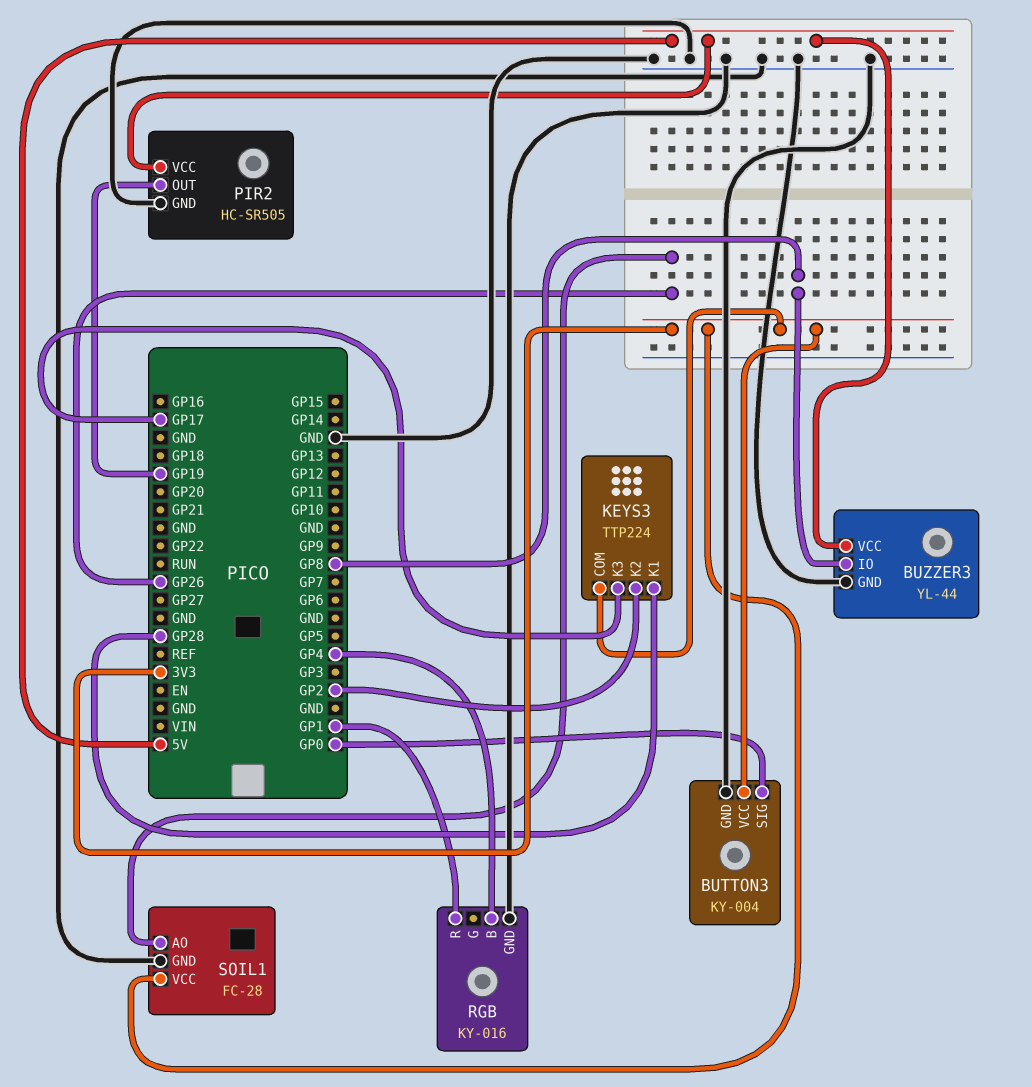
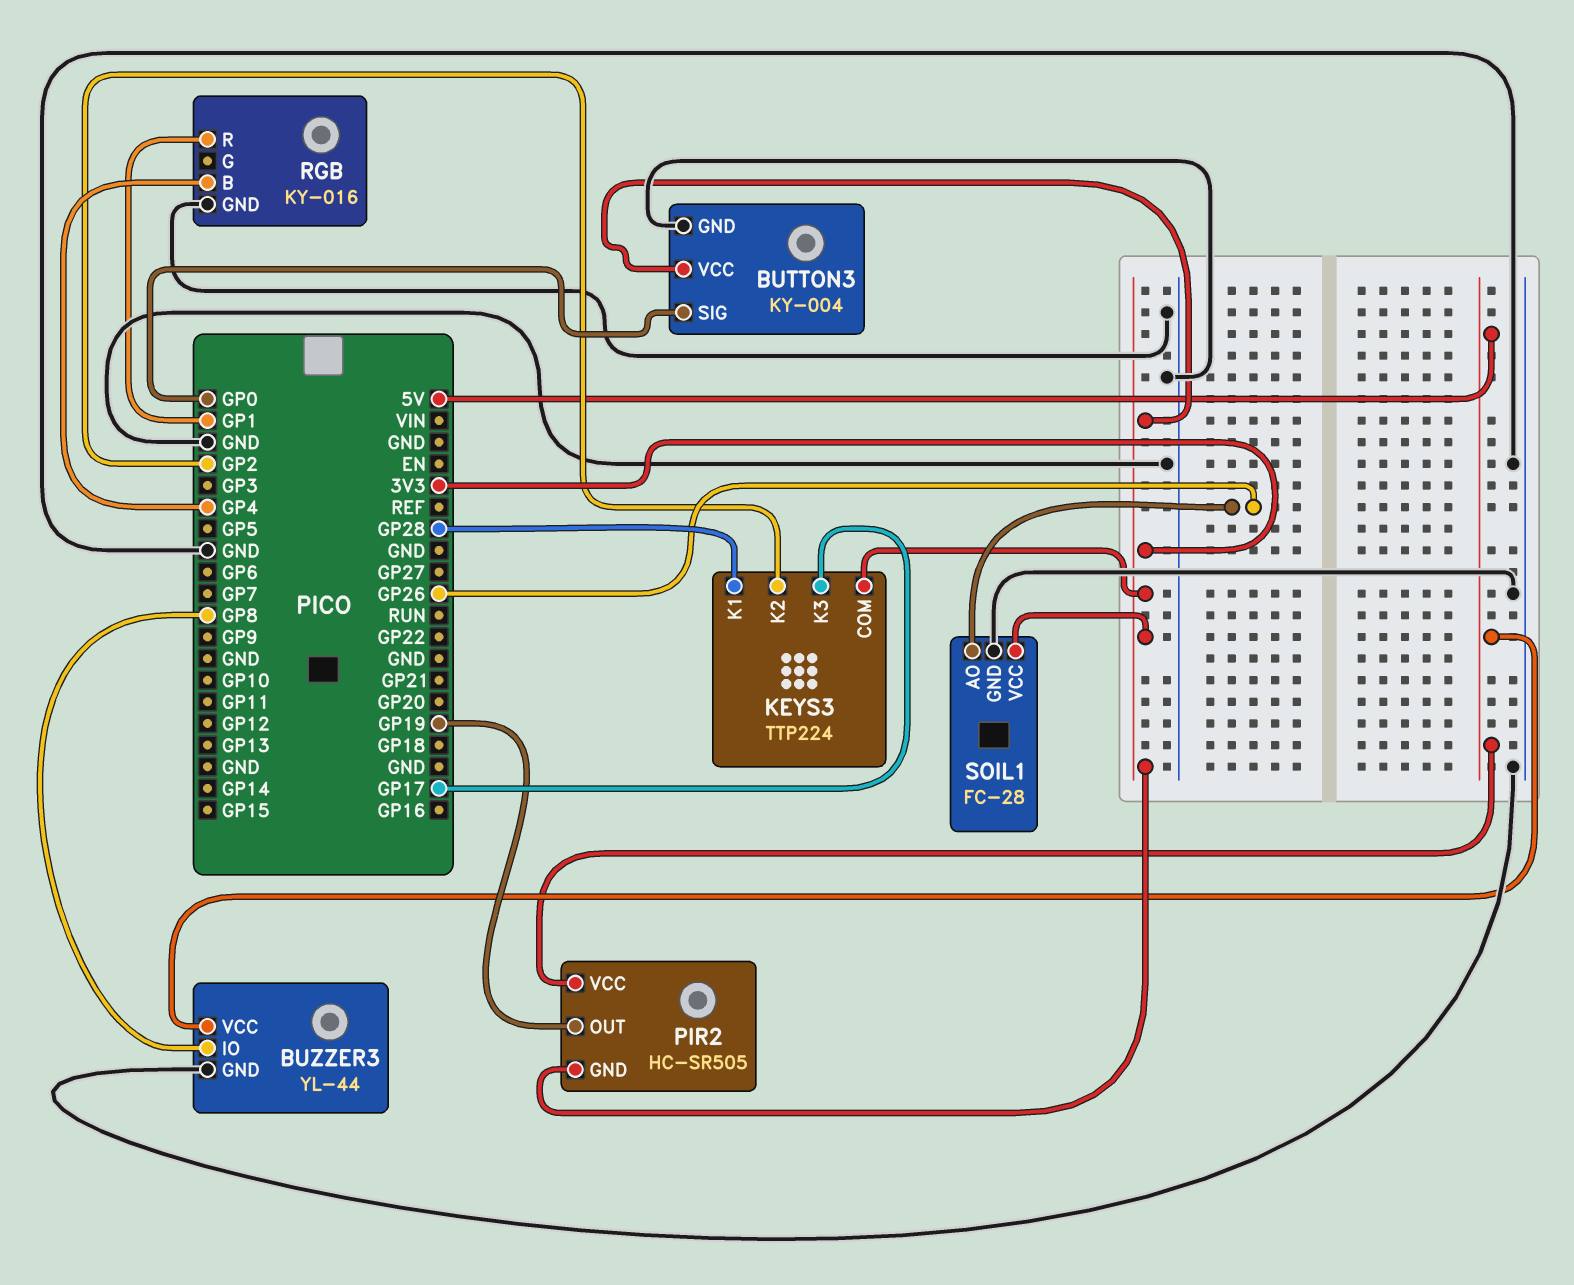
PIR2 pin GND: GND -> 3V3

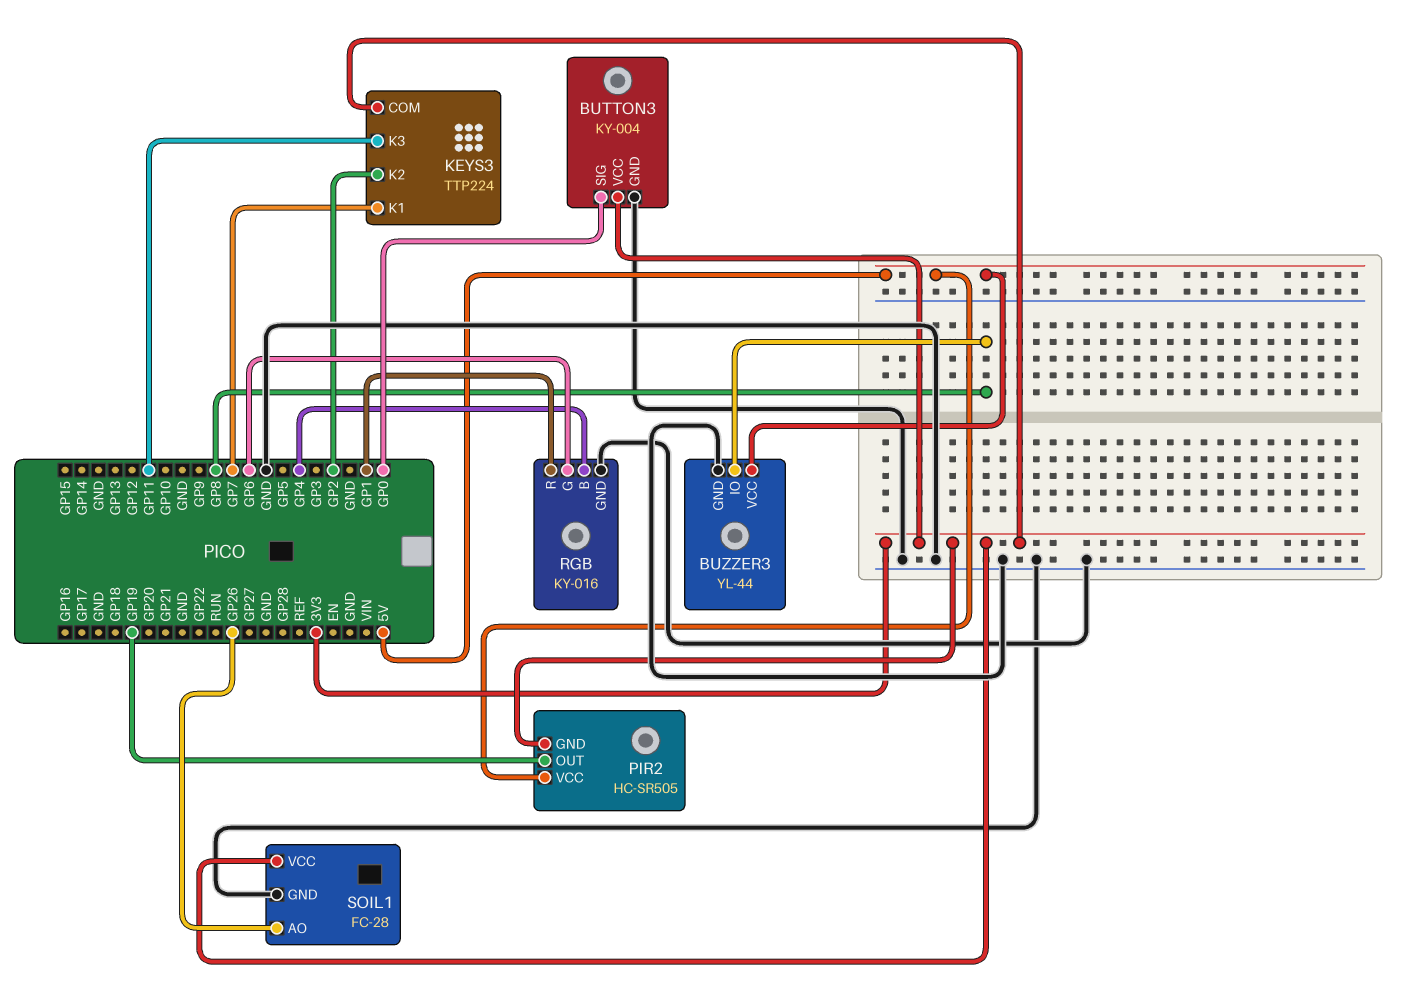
KEYS3 pin K1: GP28 -> GP7
KEYS3 pin K3: GP17 -> GP11
RGB pin G: none -> GP6

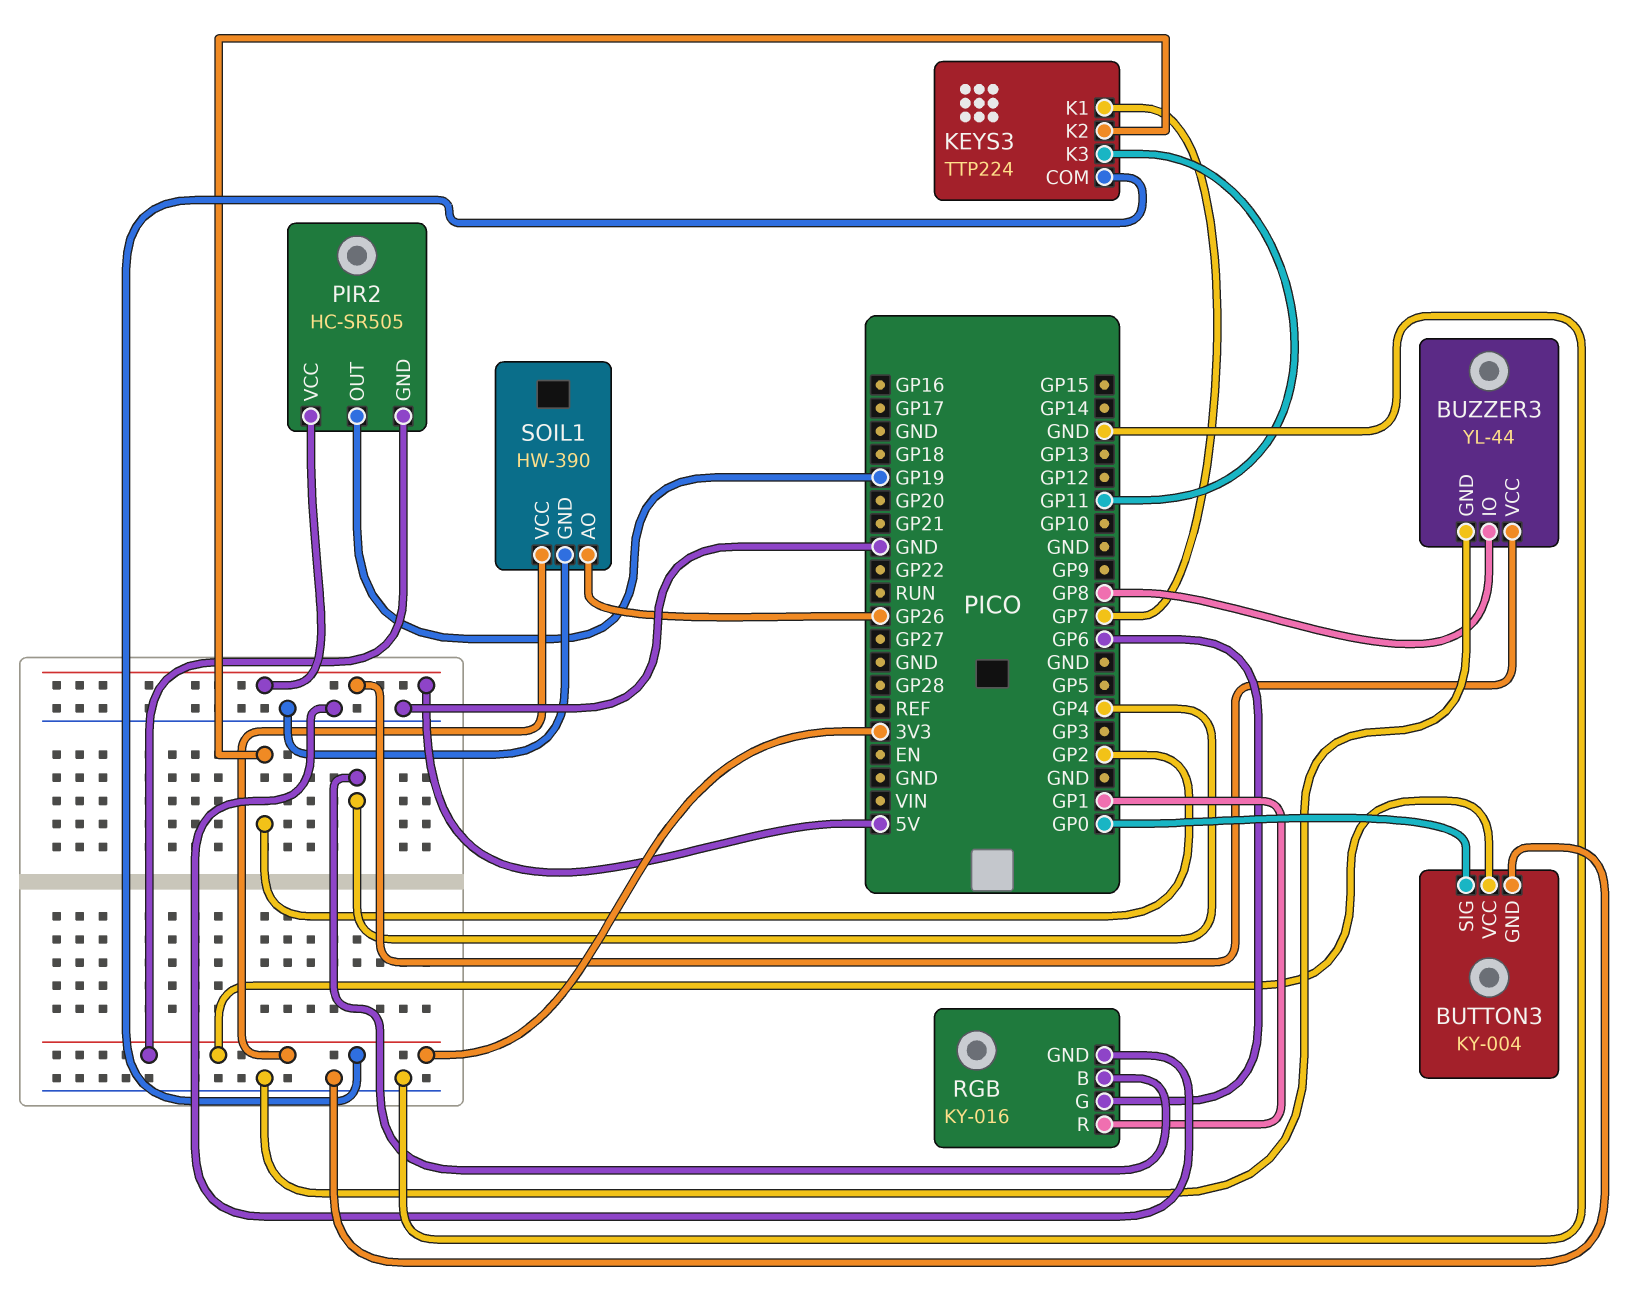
SOIL1: FC-28 -> HW-390

